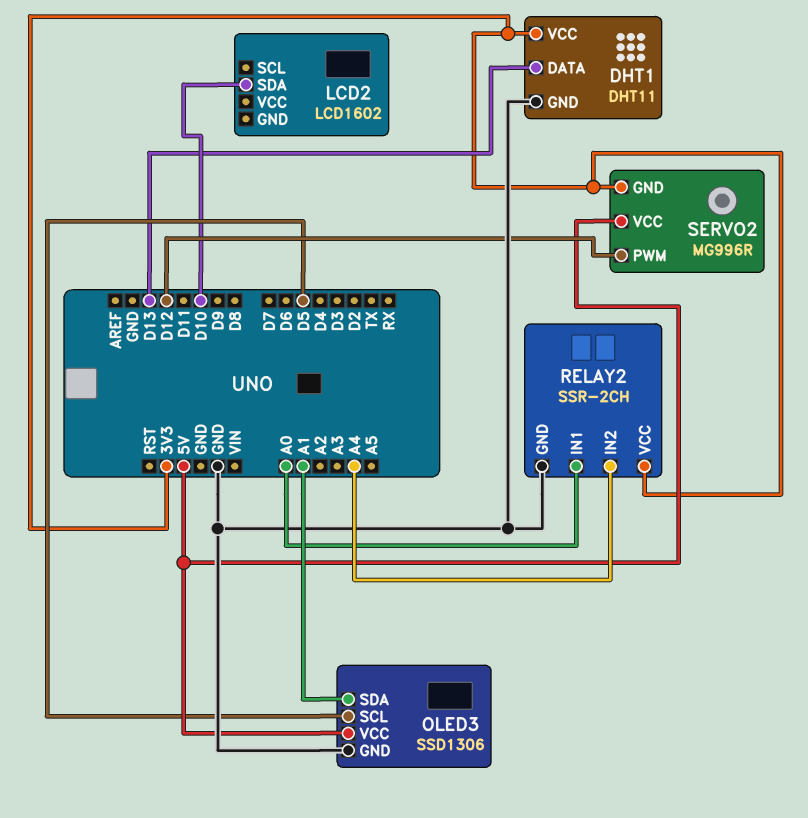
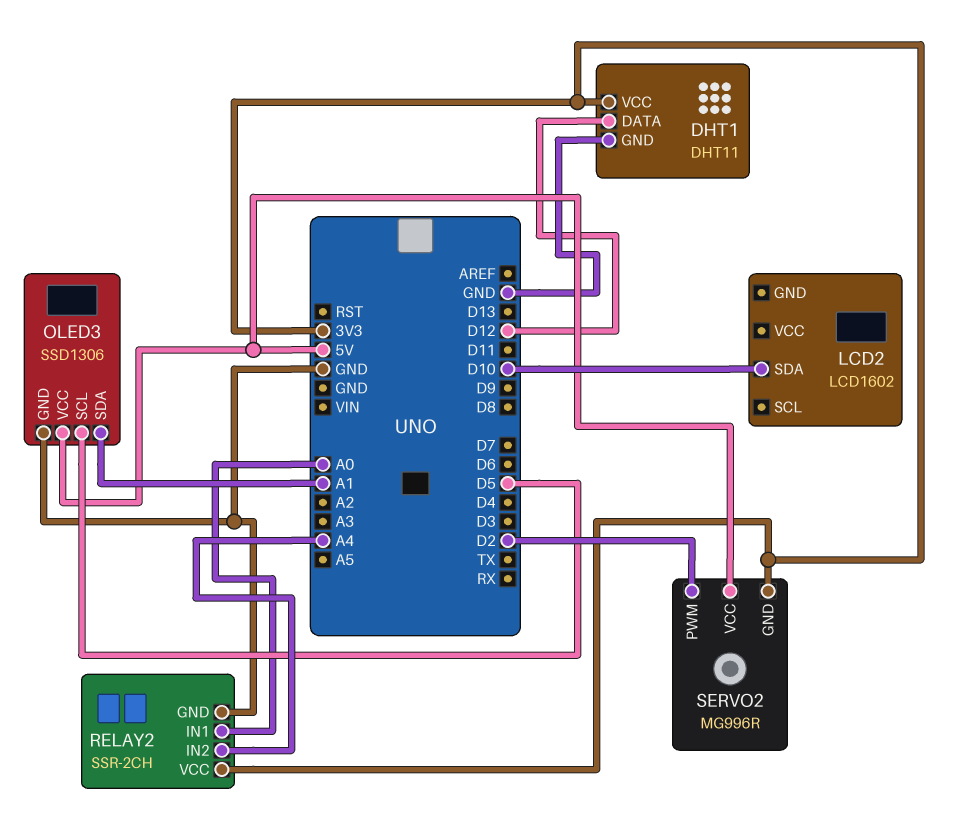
DHT1 pin DATA: D13 -> D12
SERVO2 pin PWM: D12 -> D2

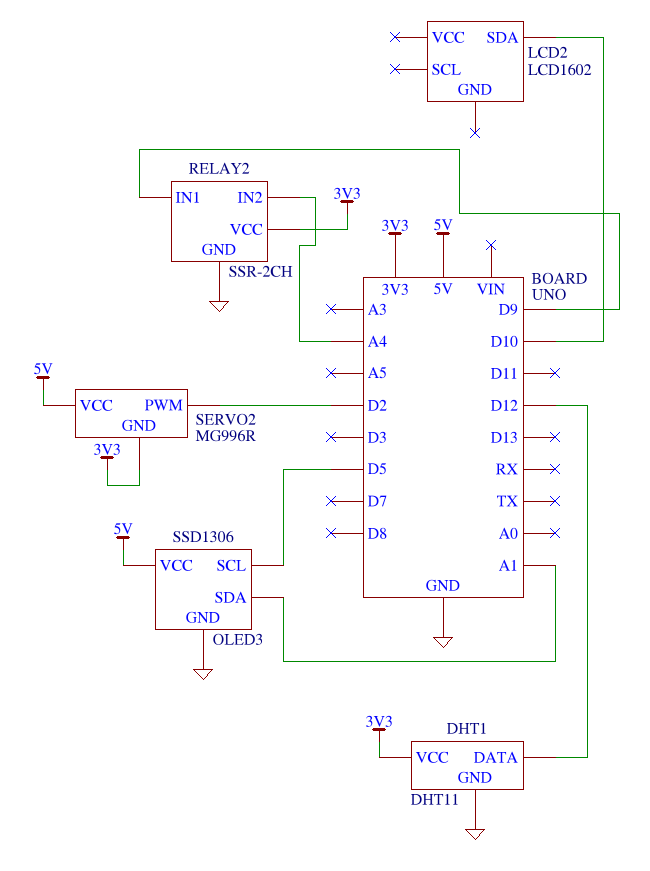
RELAY2 pin IN1: A0 -> D9

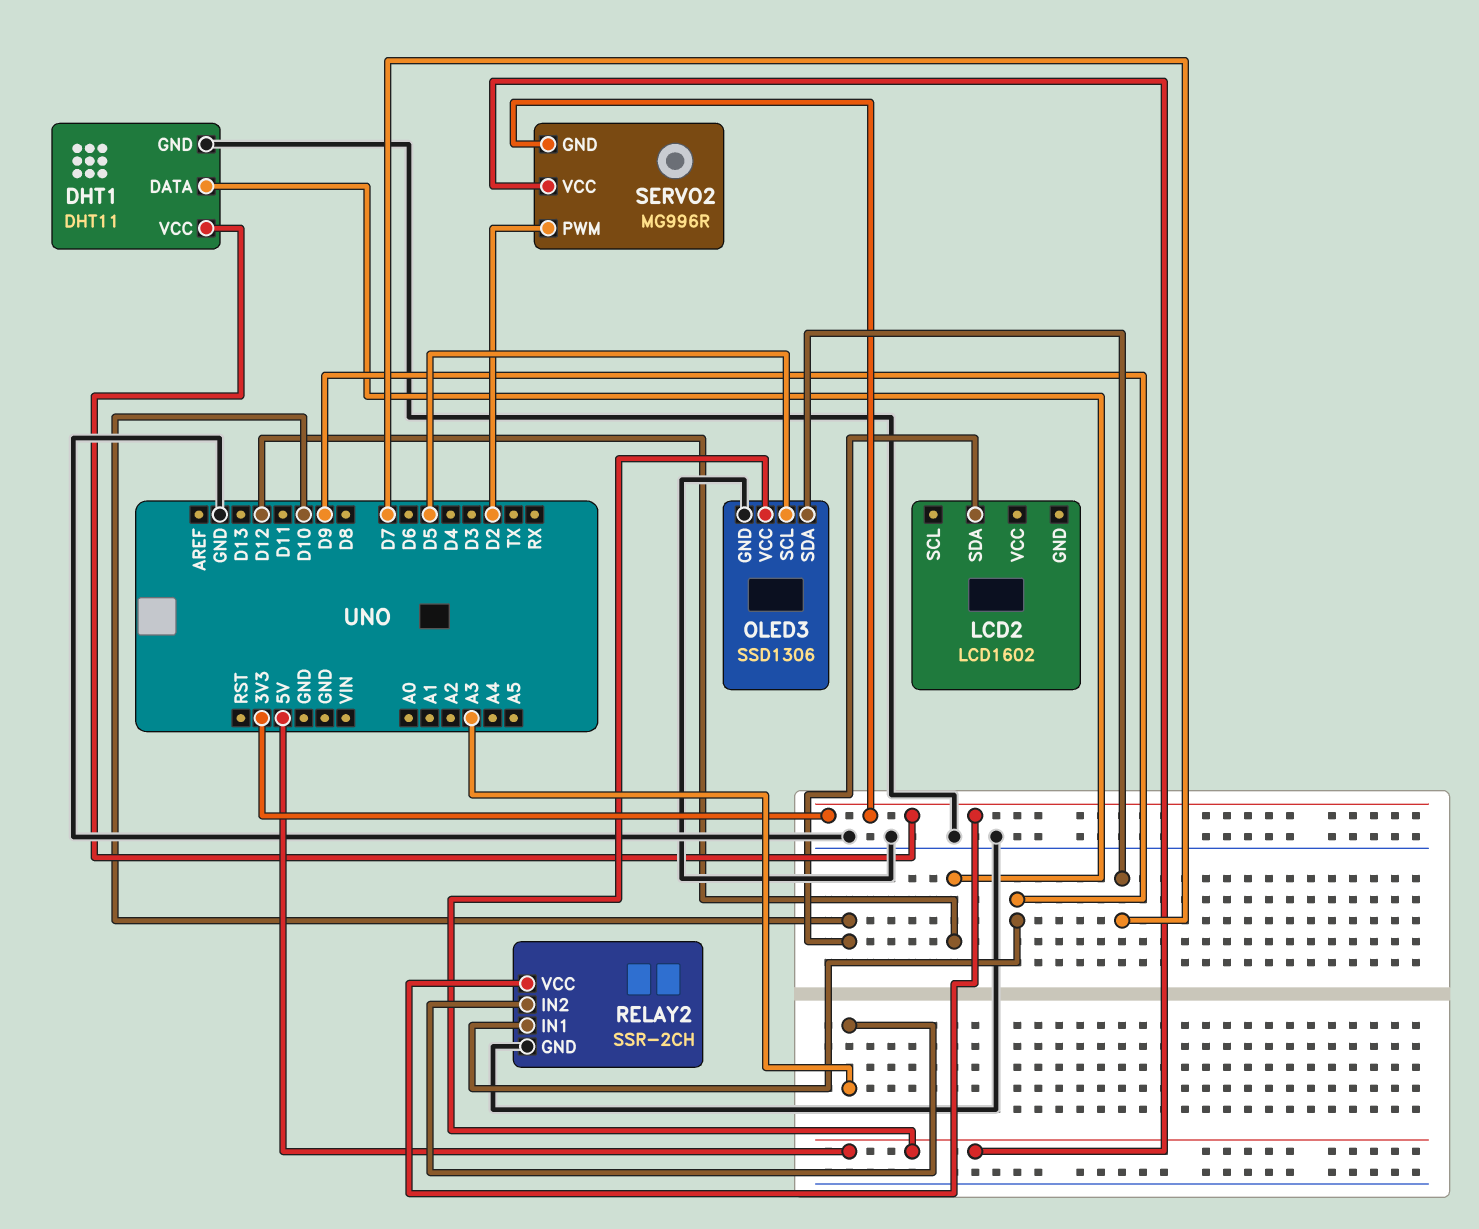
OLED3 pin SDA: A1 -> D7
RELAY2 pin IN2: A4 -> A3

